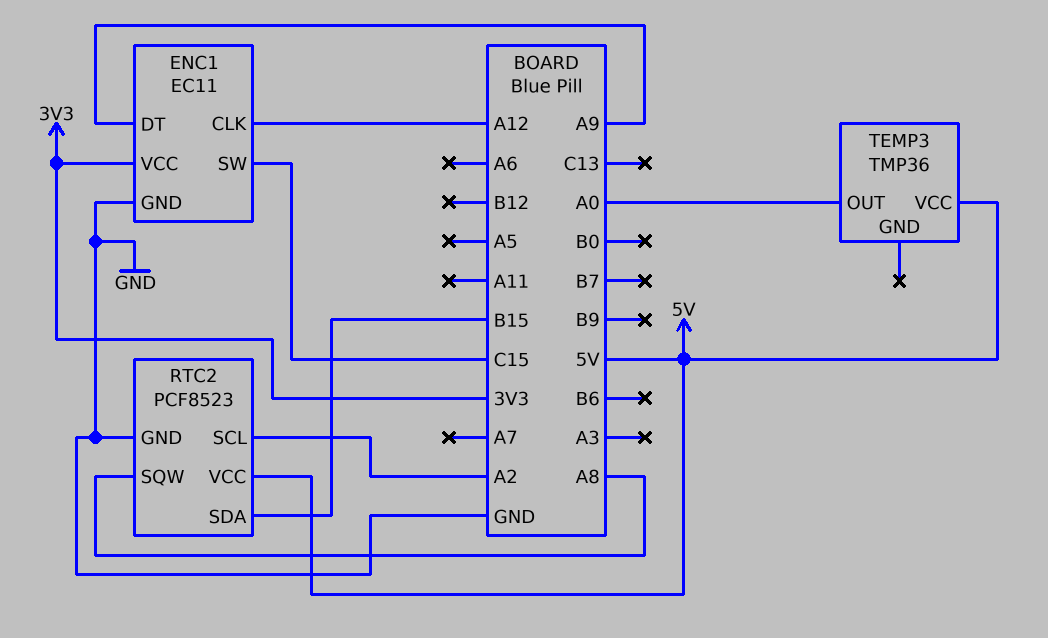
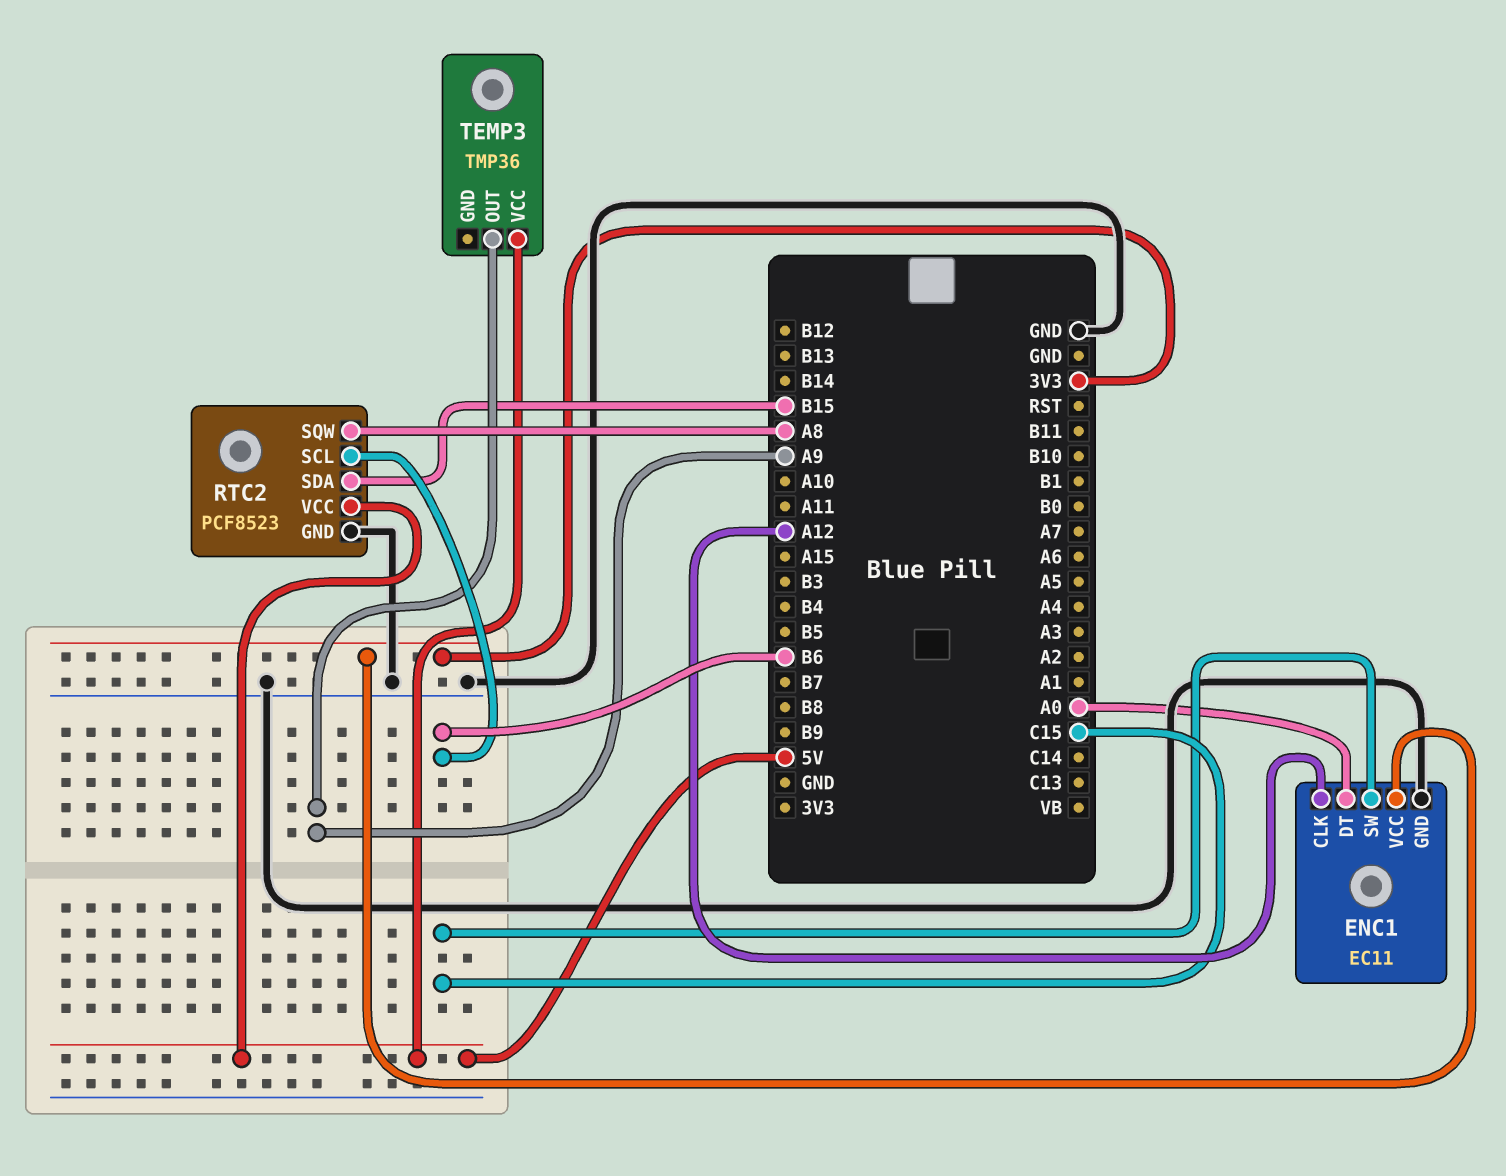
ENC1 pin DT: A9 -> A0
RTC2 pin SCL: A2 -> B6
TEMP3 pin OUT: A0 -> A9

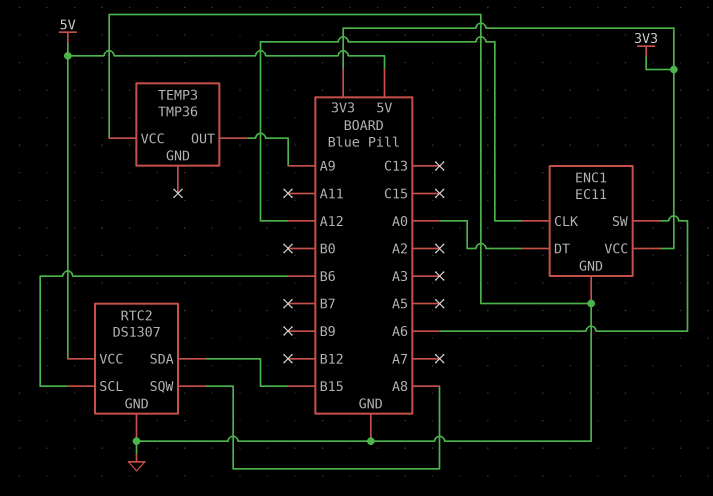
ENC1 pin SW: C15 -> A6
RTC2: PCF8523 -> DS1307
TEMP3 pin VCC: 5V -> GND

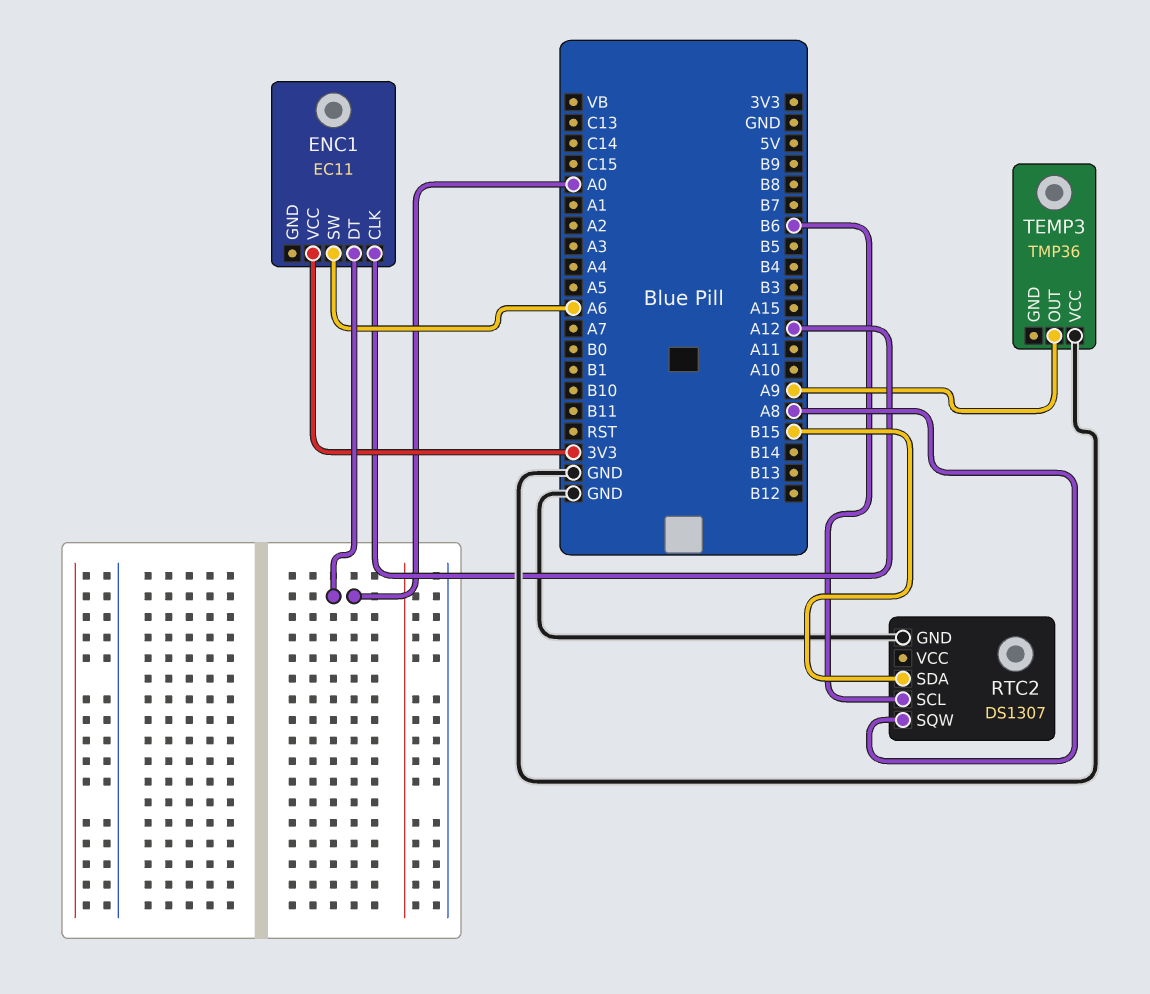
ENC1 pin GND: GND -> none
RTC2 pin VCC: 5V -> none

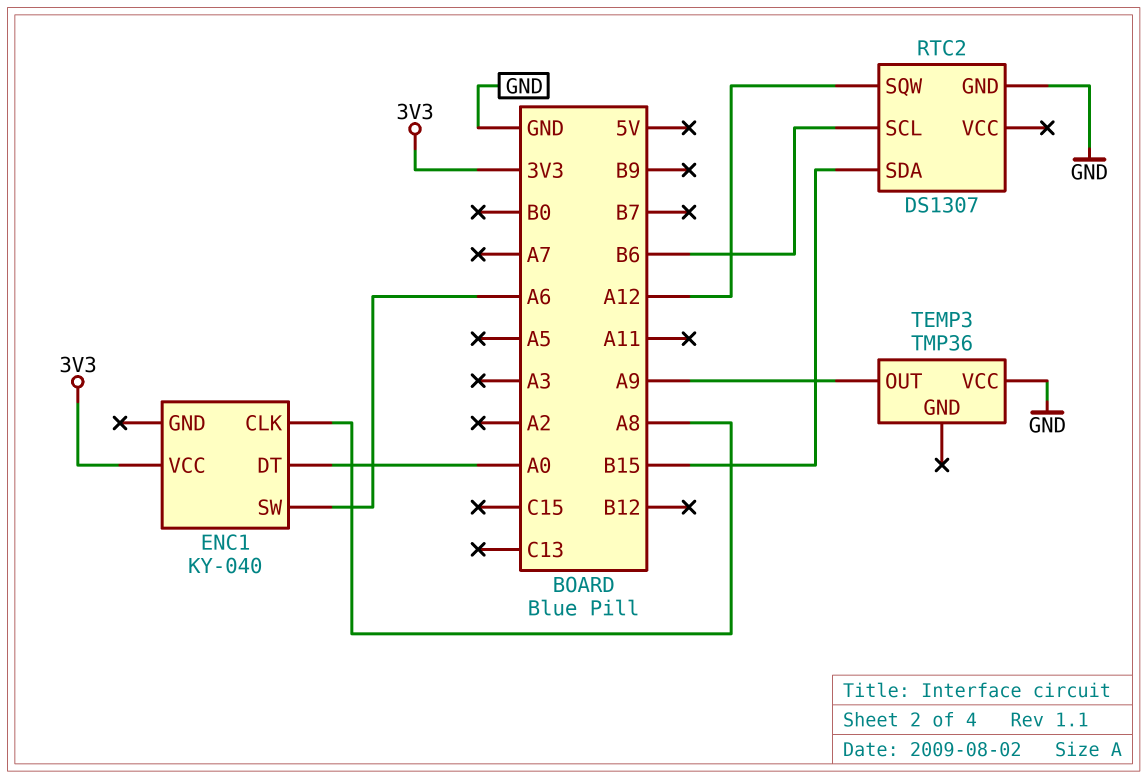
ENC1: EC11 -> KY-040
ENC1 pin CLK: A12 -> A8
RTC2 pin SQW: A8 -> A12

